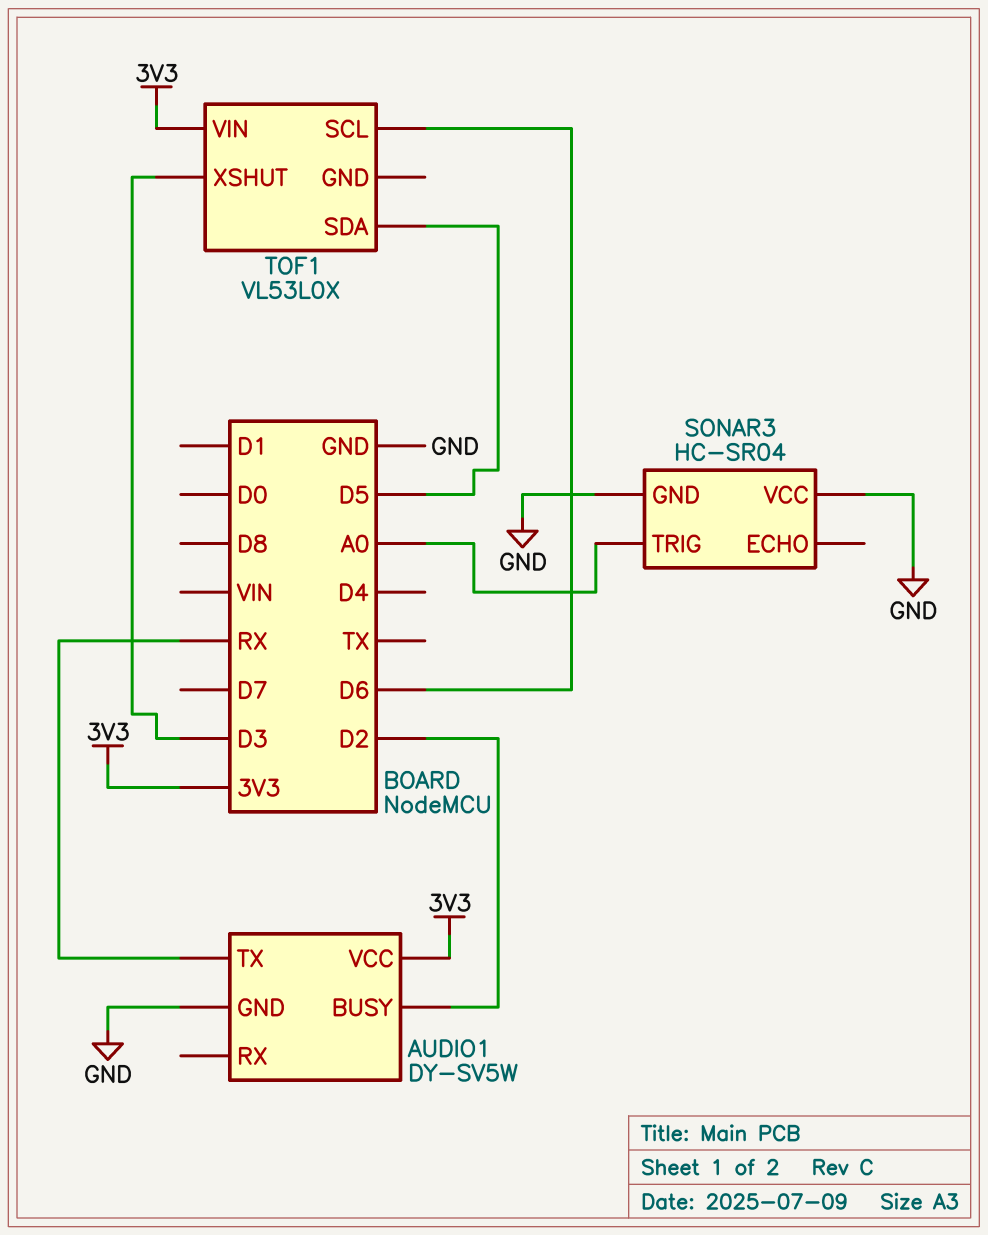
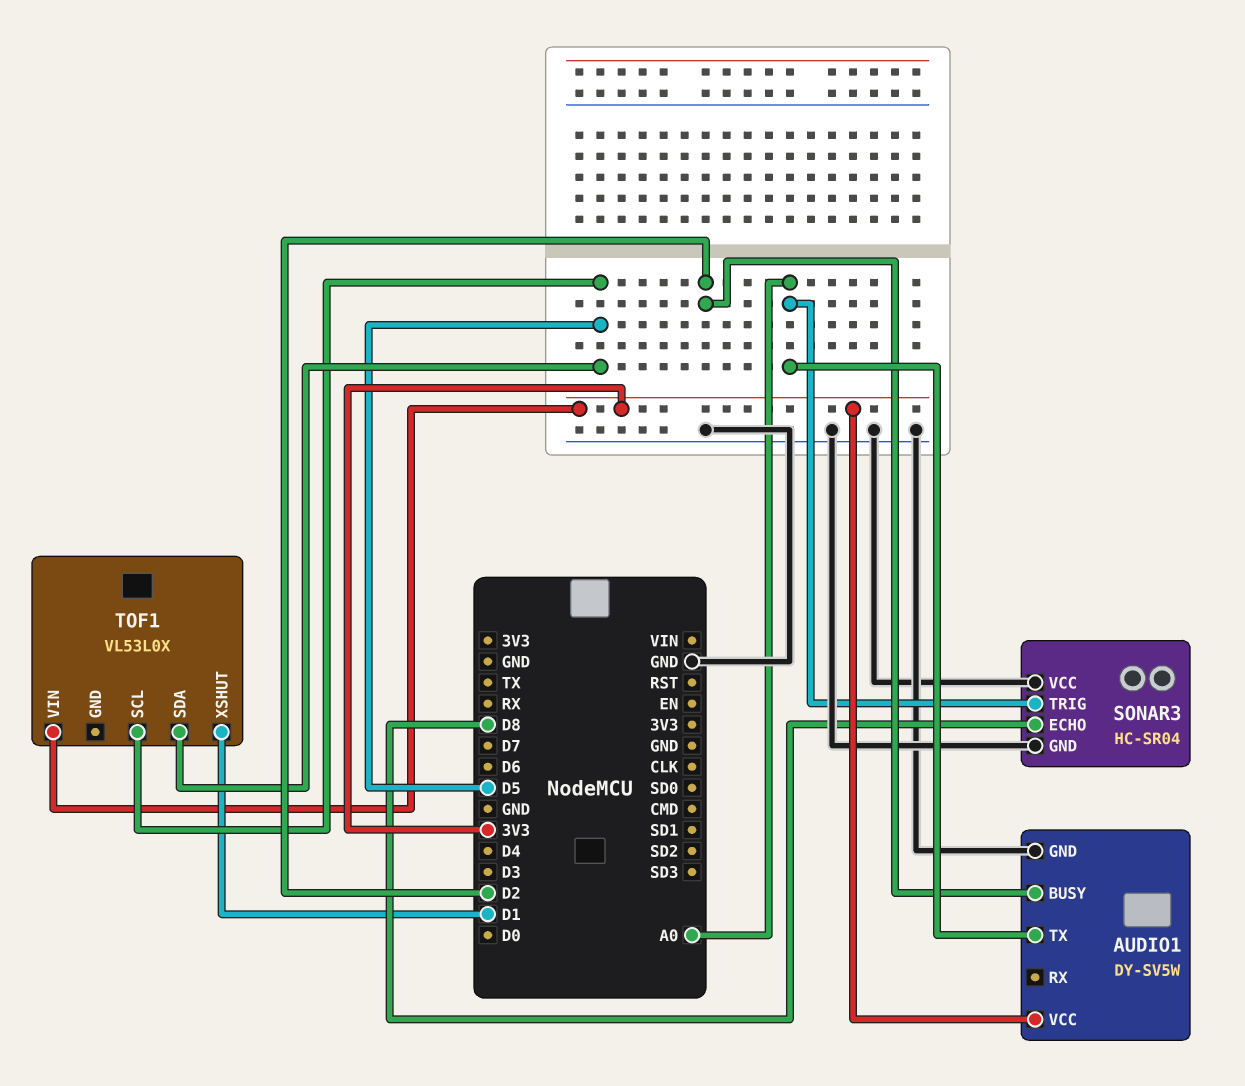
AUDIO1 pin TX: RX -> A0
SONAR3 pin ECHO: none -> D8
TOF1 pin SCL: D6 -> D5
TOF1 pin XSHUT: D3 -> D1

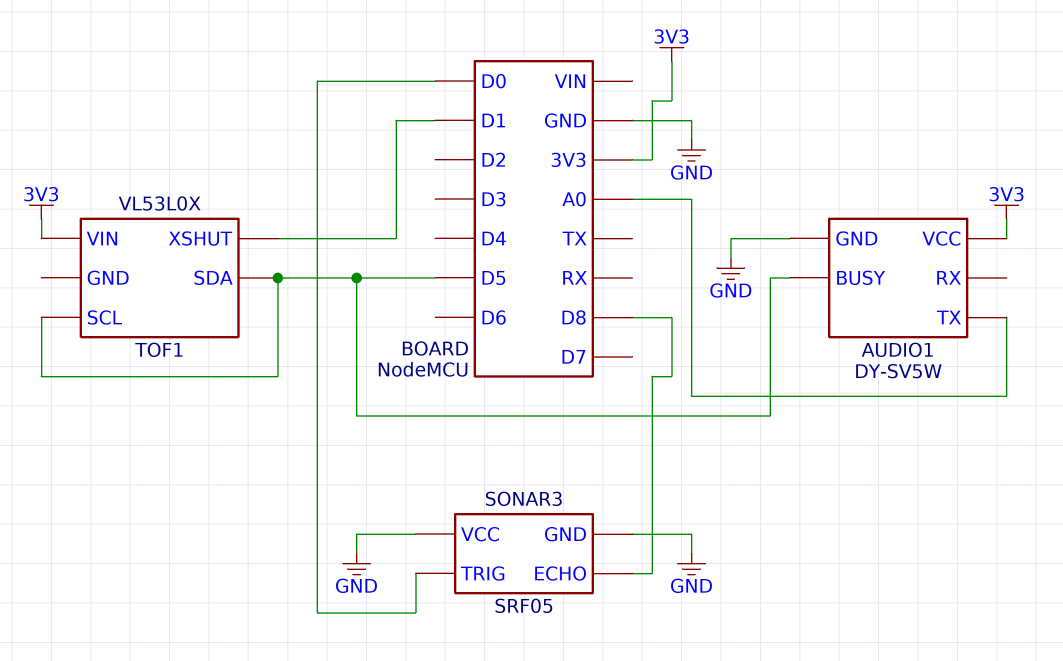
AUDIO1 pin BUSY: D2 -> D5
SONAR3: HC-SR04 -> SRF05
SONAR3 pin TRIG: A0 -> D0

